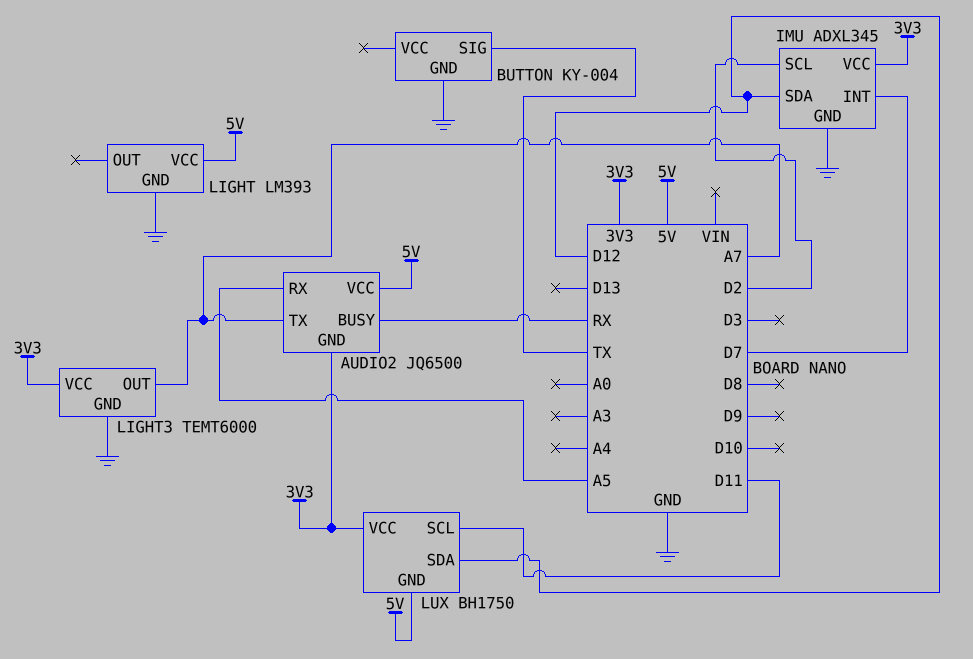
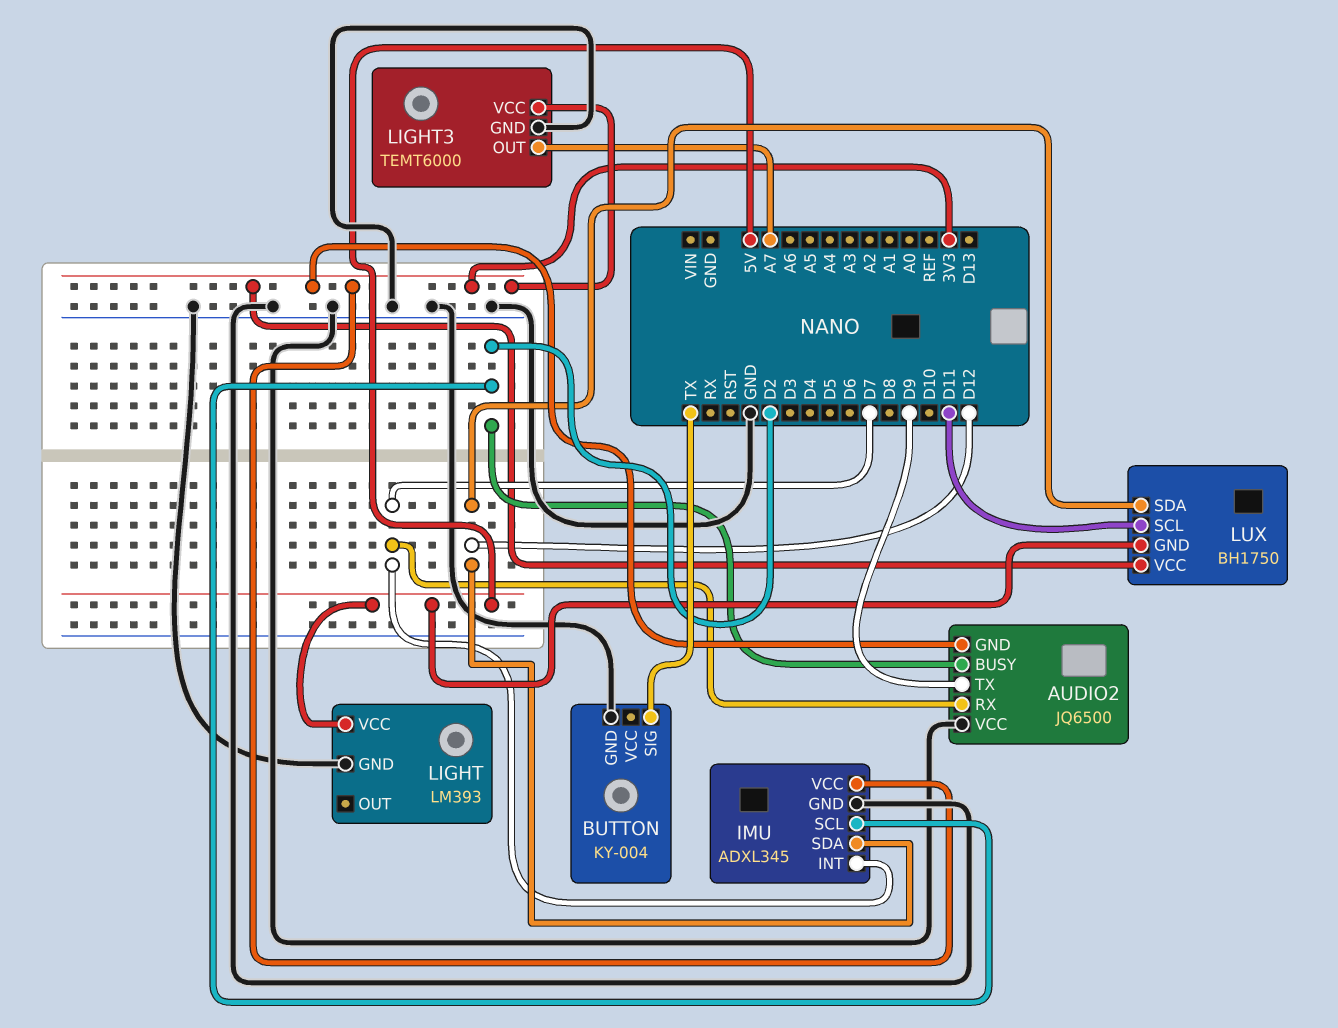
AUDIO2 pin BUSY: RX -> D2
AUDIO2 pin RX: A5 -> D7
AUDIO2 pin TX: A7 -> D9
AUDIO2 pin VCC: 5V -> GND

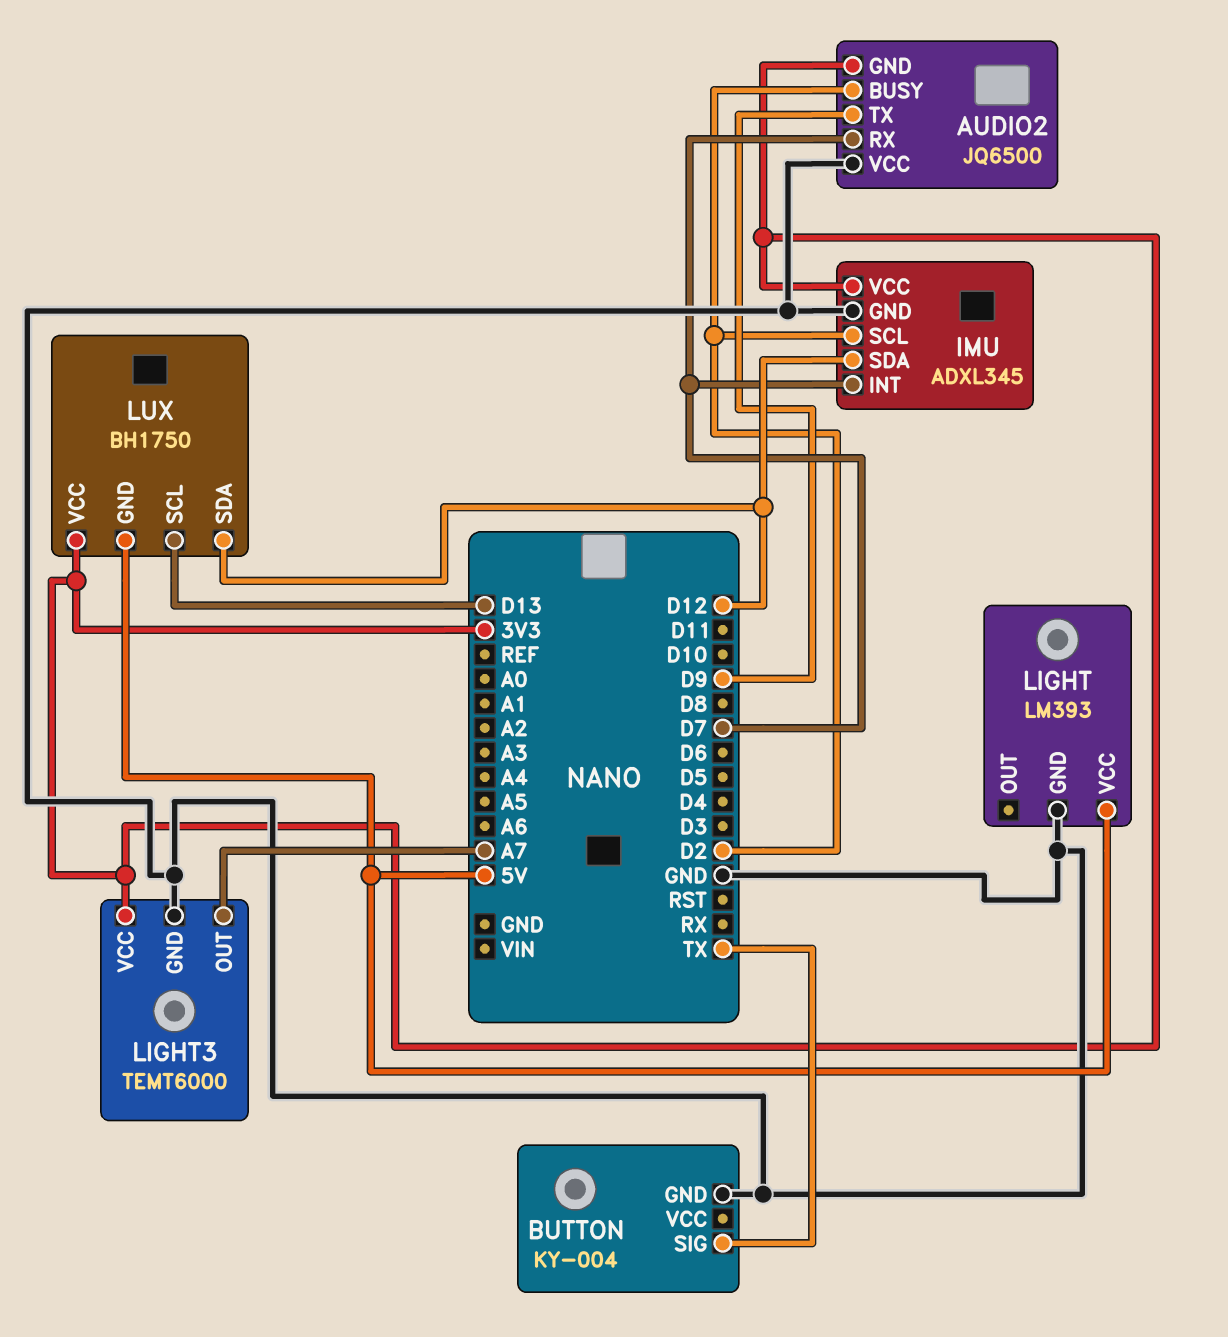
LUX pin SCL: D11 -> D13

